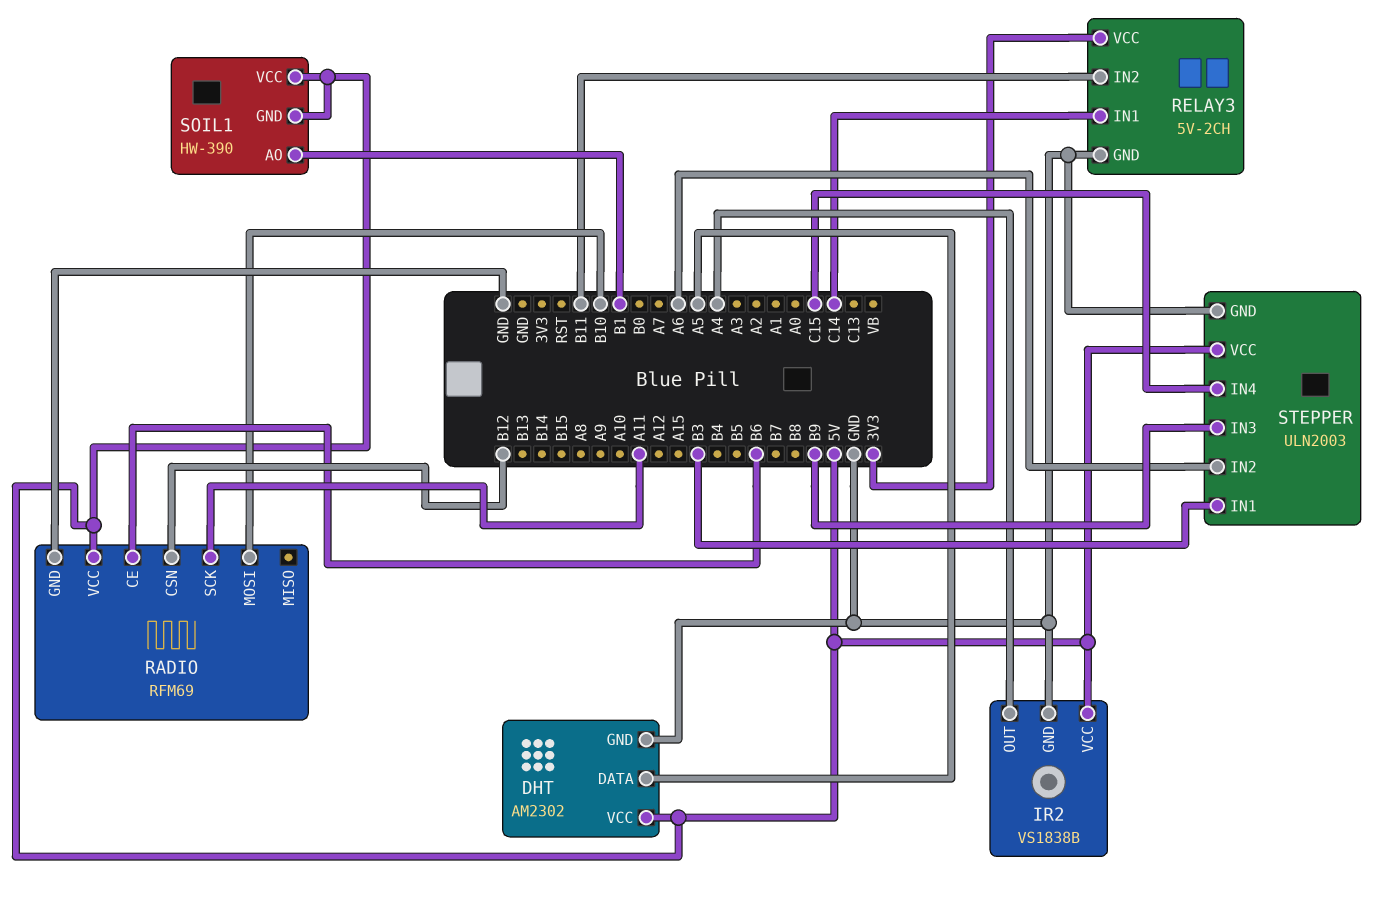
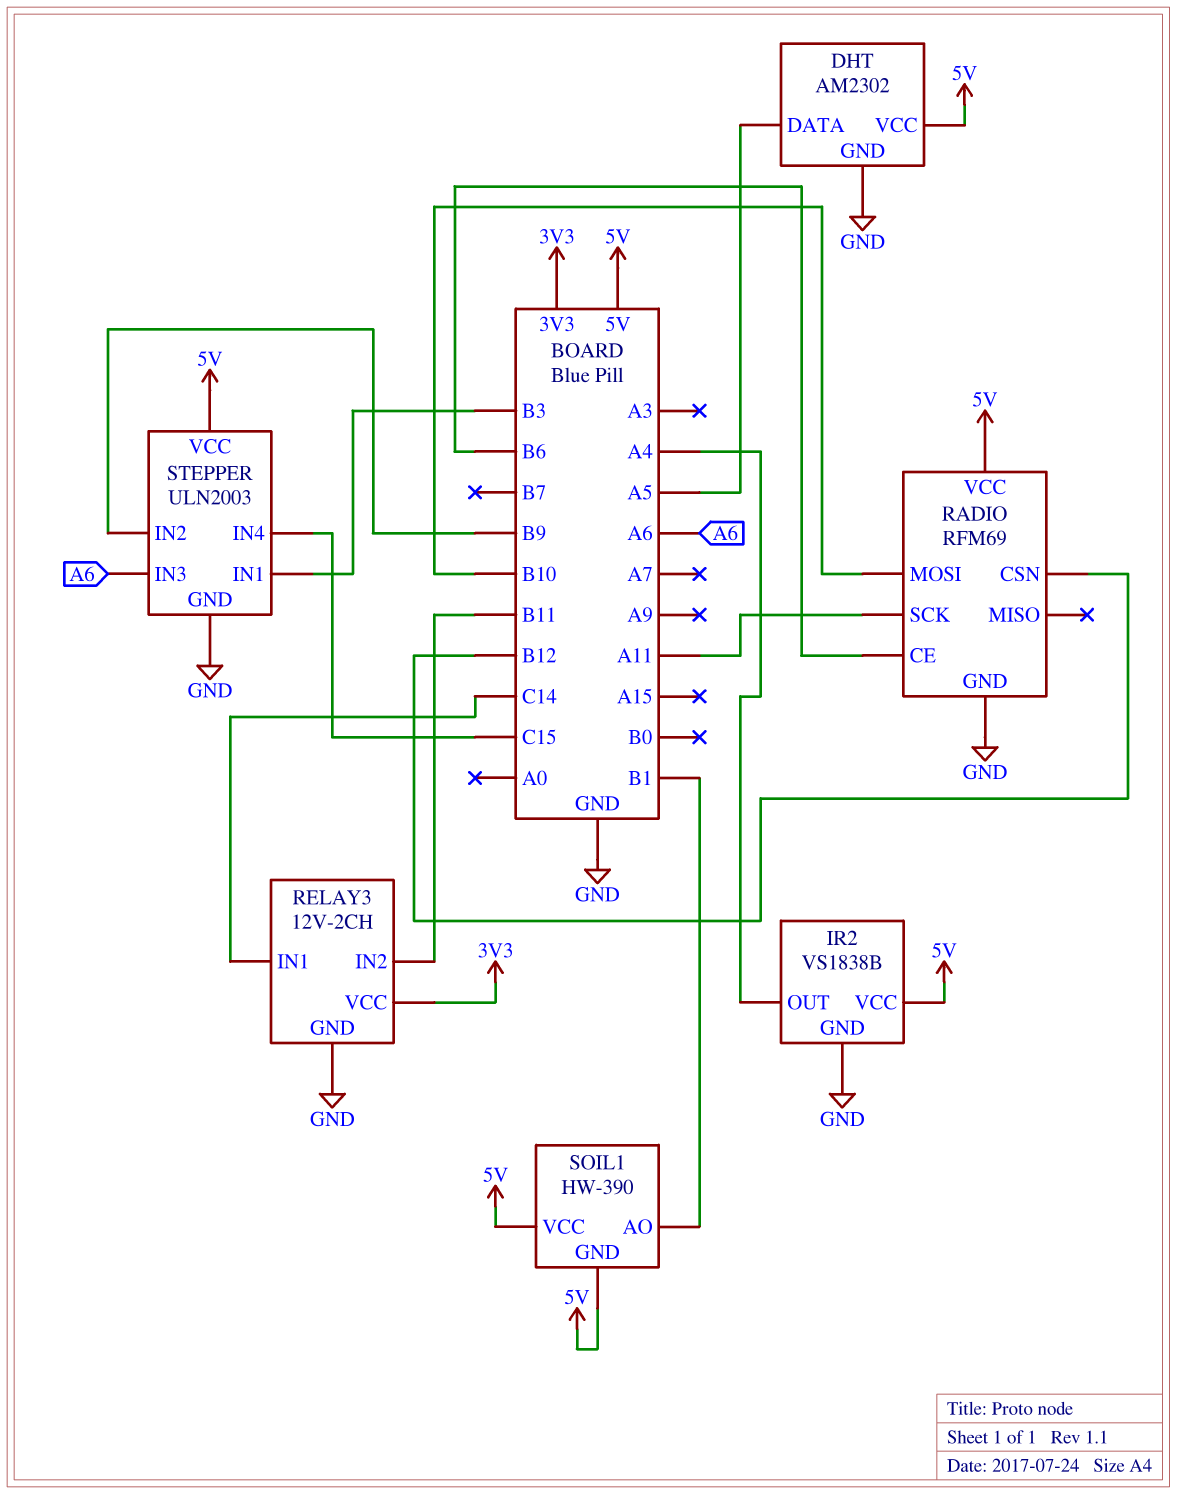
RELAY3: 5V-2CH -> 12V-2CH
STEPPER pin IN2: A6 -> B9
STEPPER pin IN3: B9 -> A6

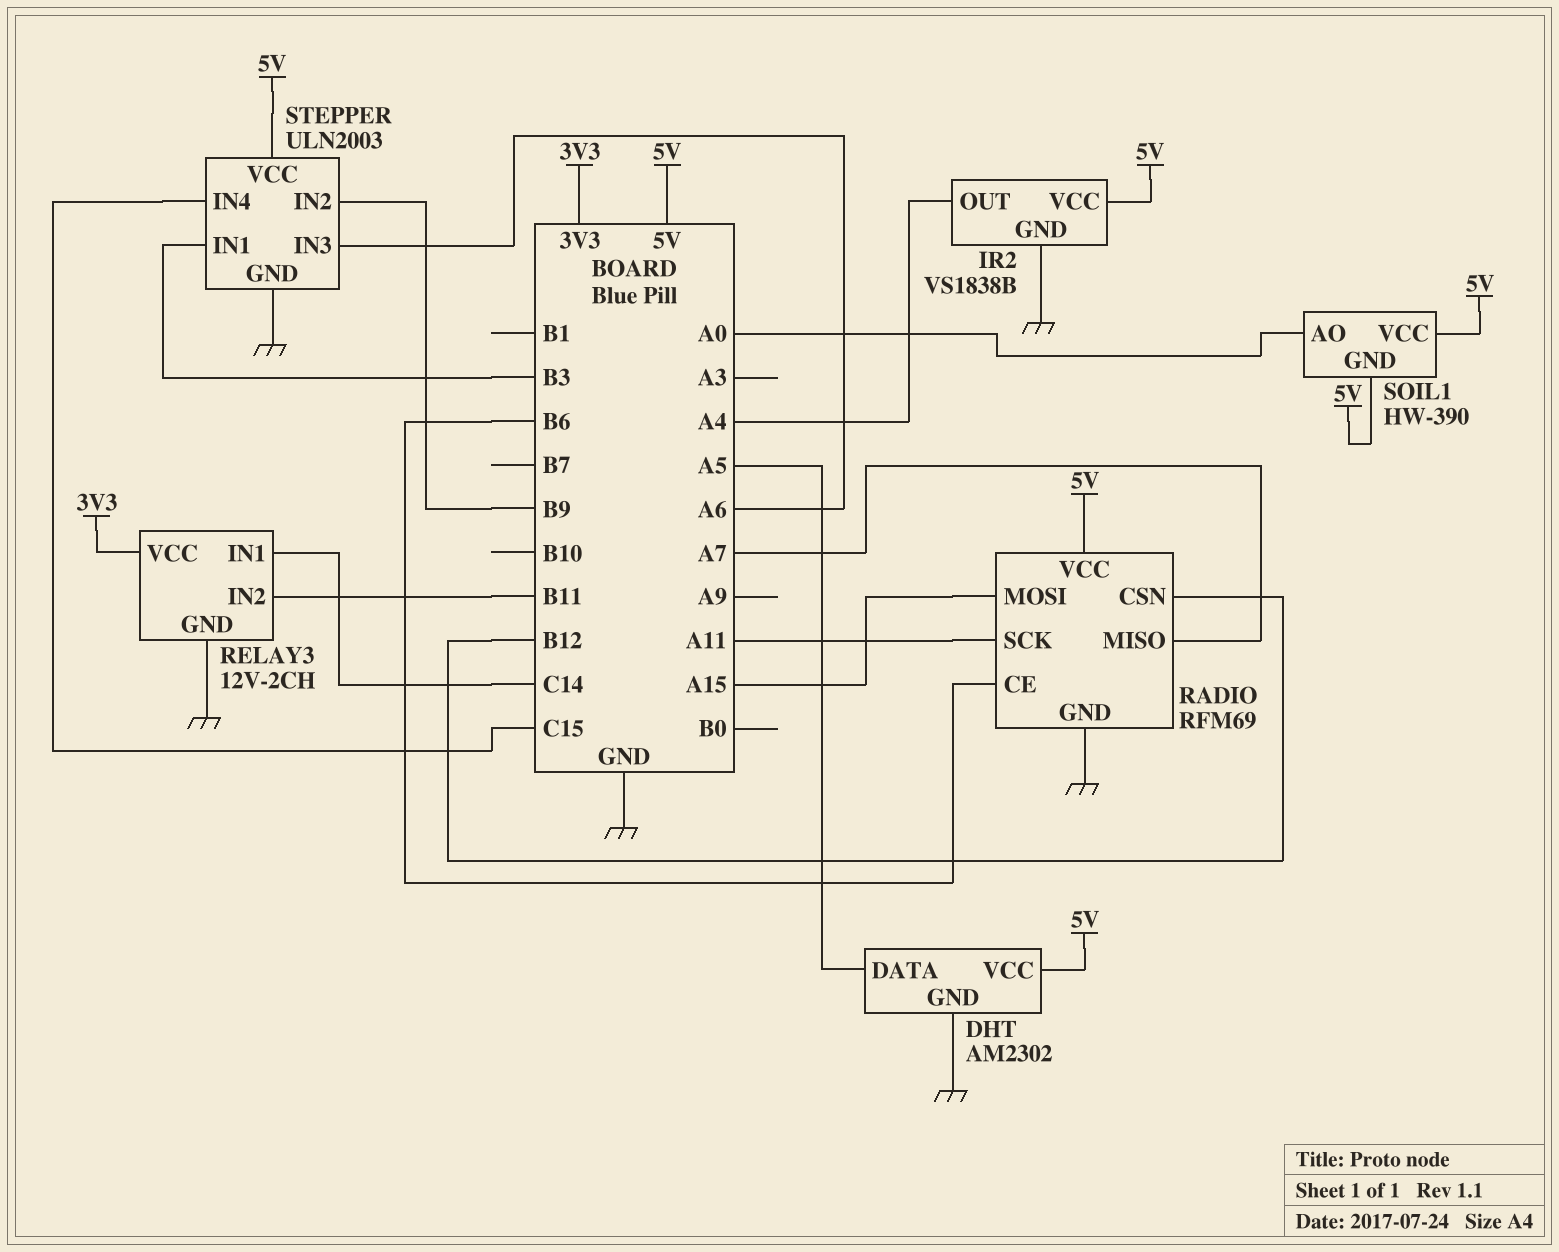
RADIO pin MISO: none -> A7
RADIO pin MOSI: B10 -> A15
SOIL1 pin AO: B1 -> A0

